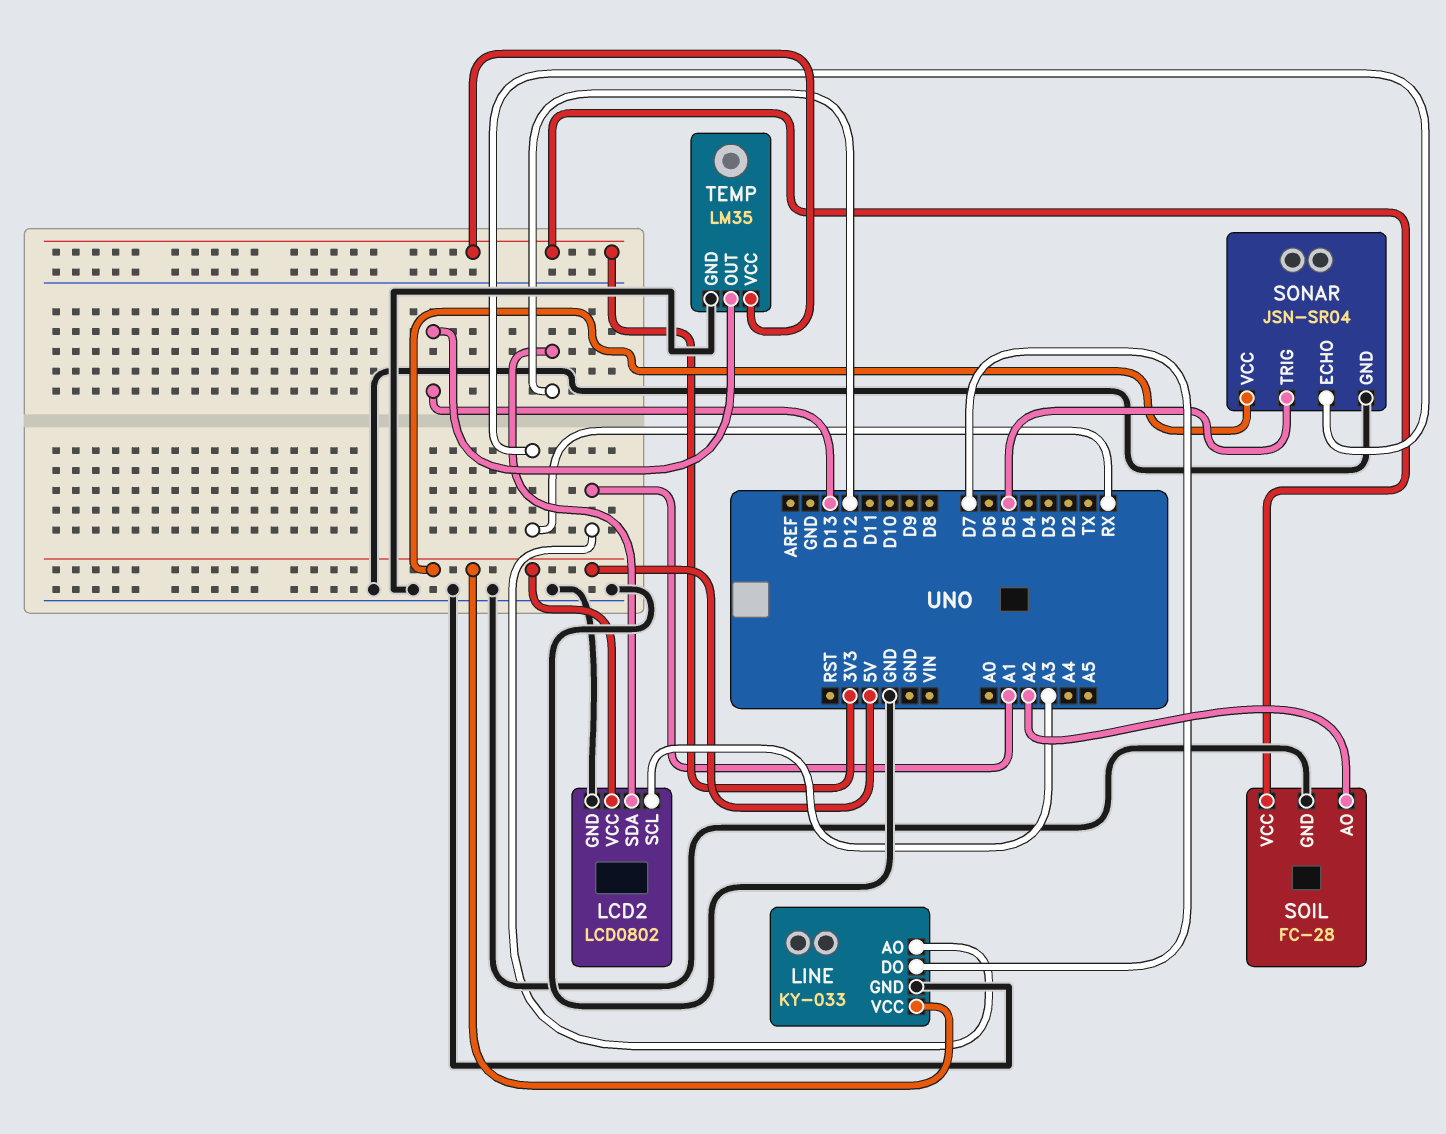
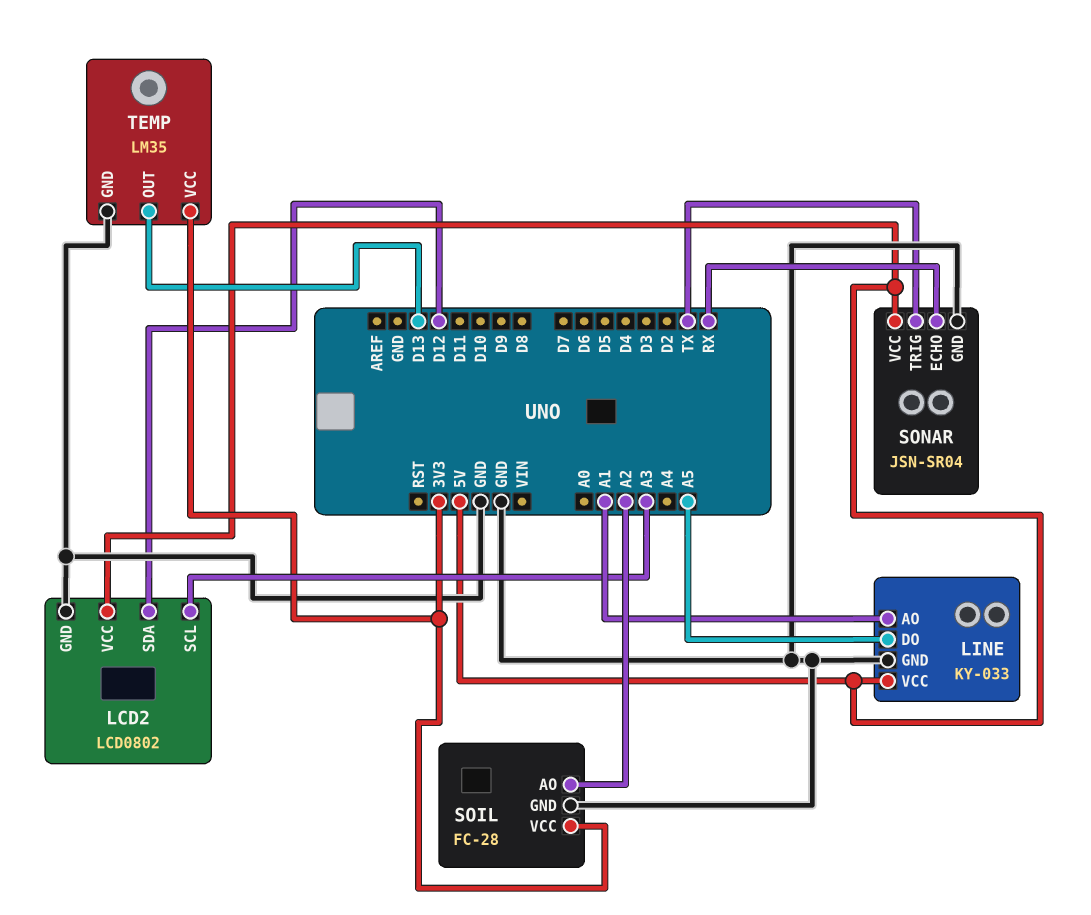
LINE pin DO: D7 -> A5
SONAR pin TRIG: D5 -> TX

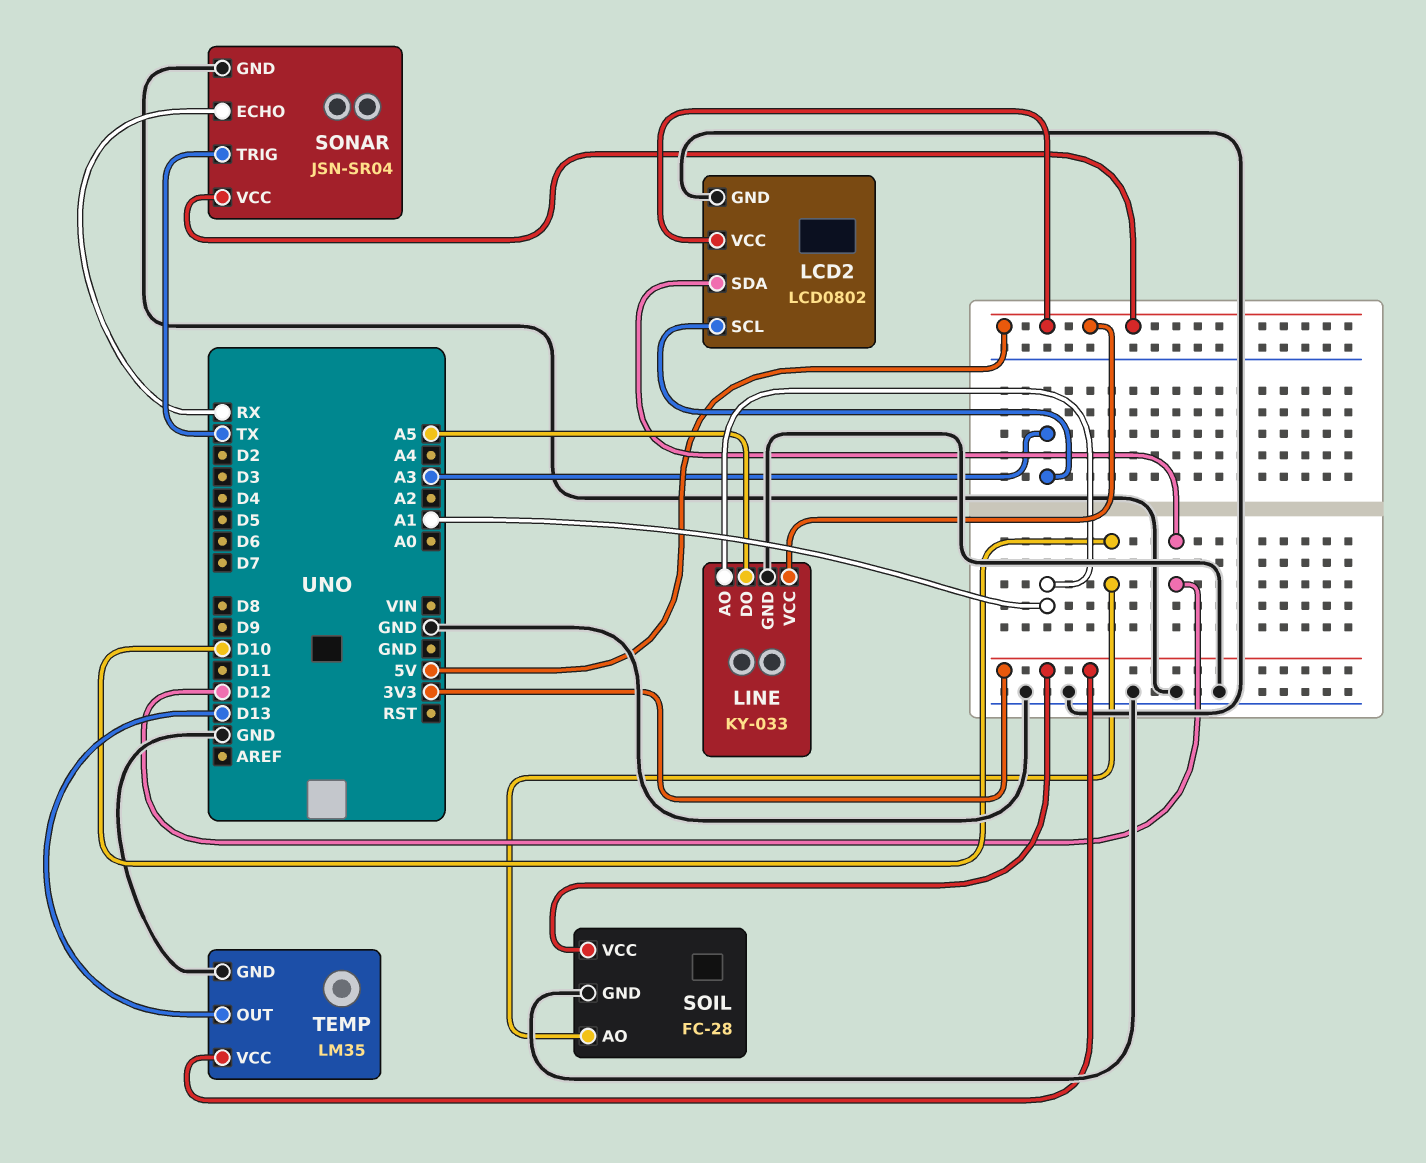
SOIL pin AO: A2 -> D10

